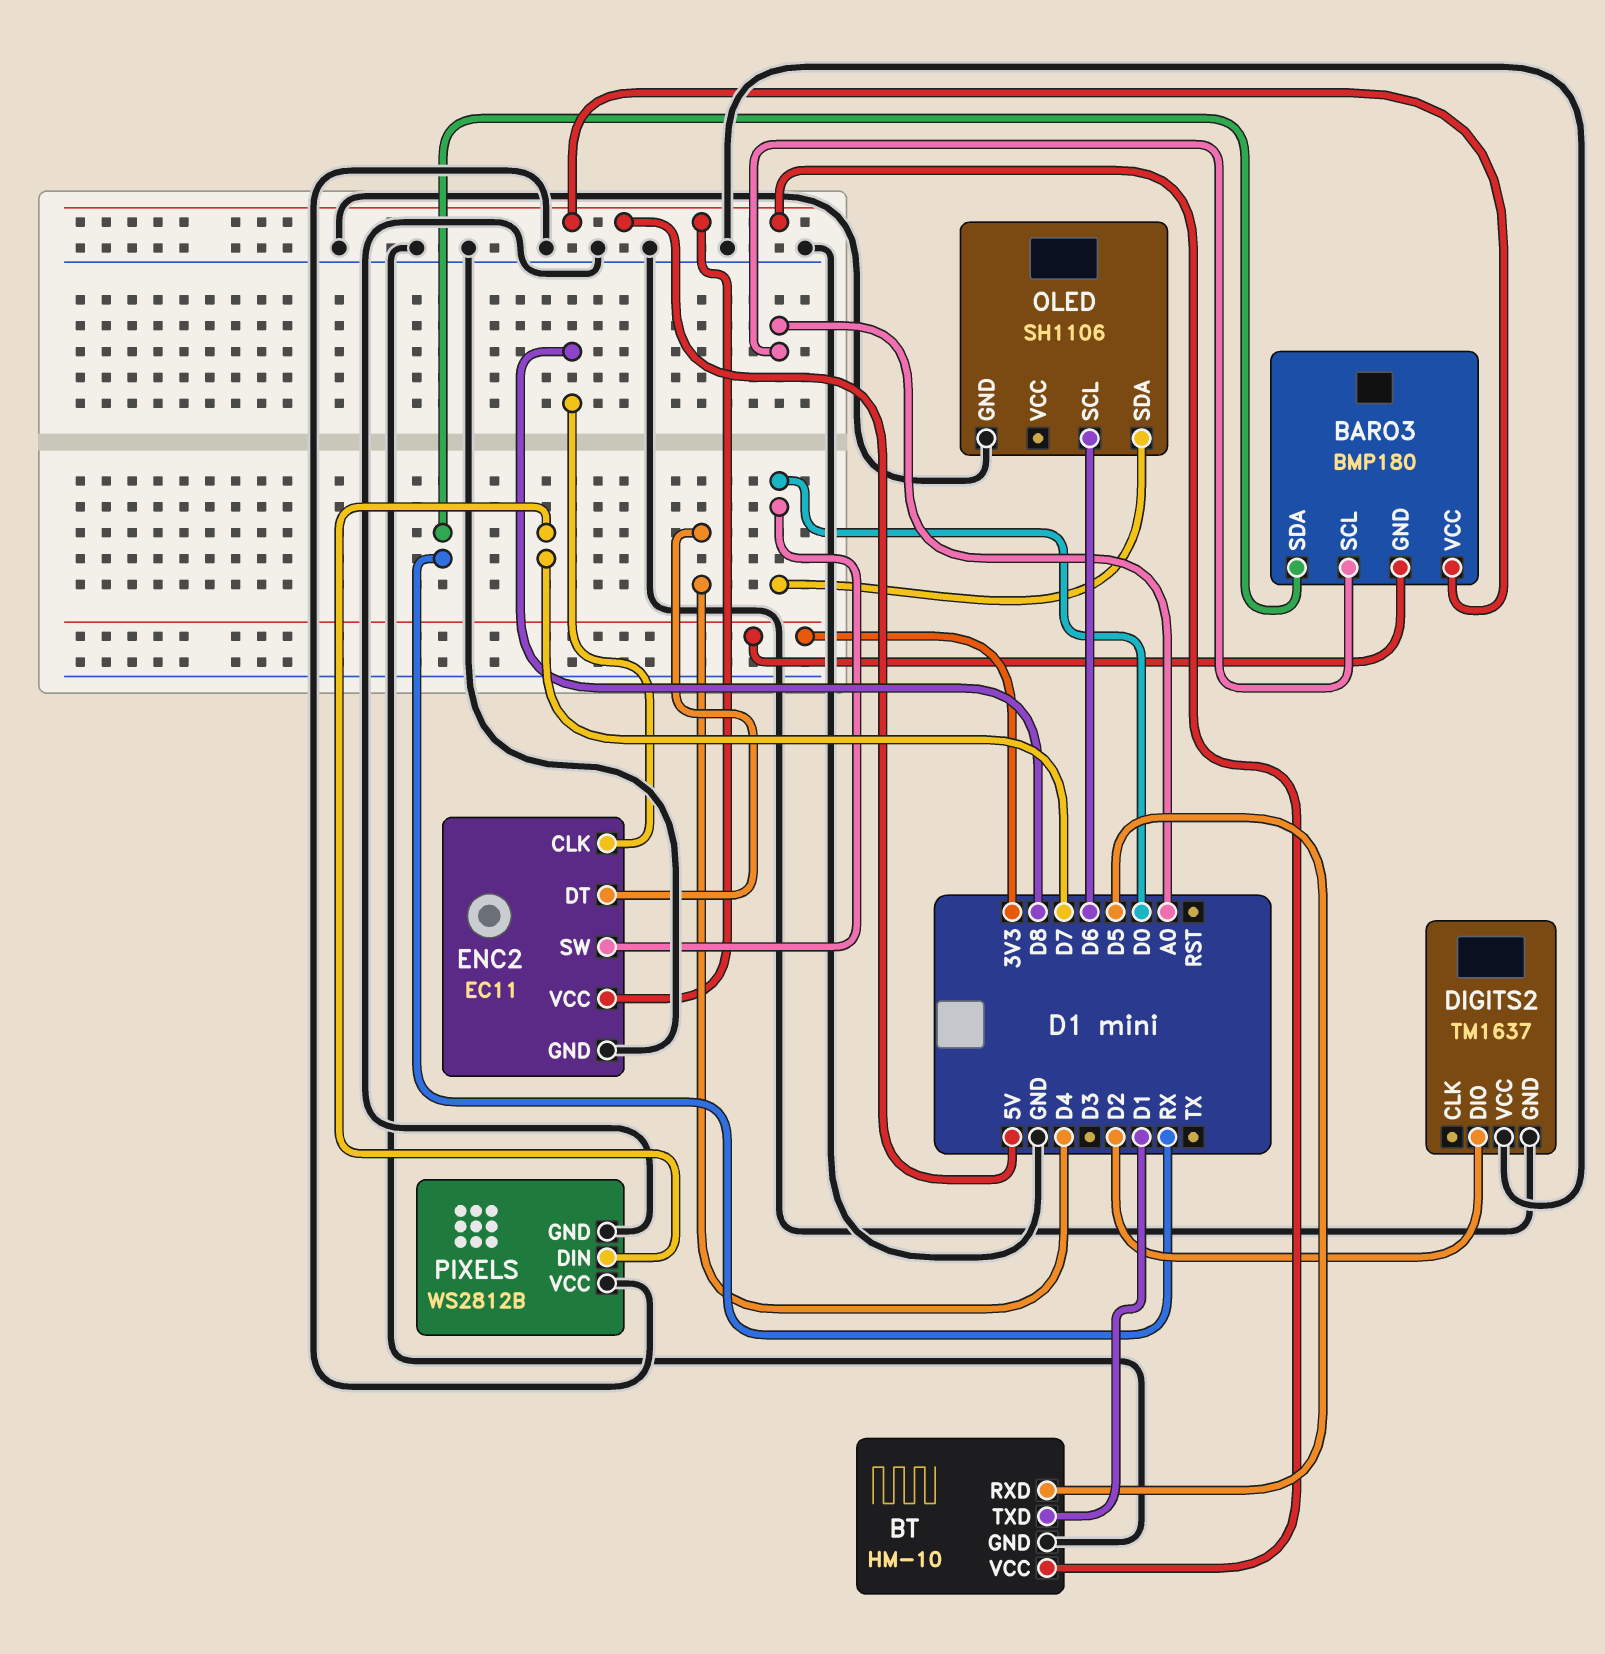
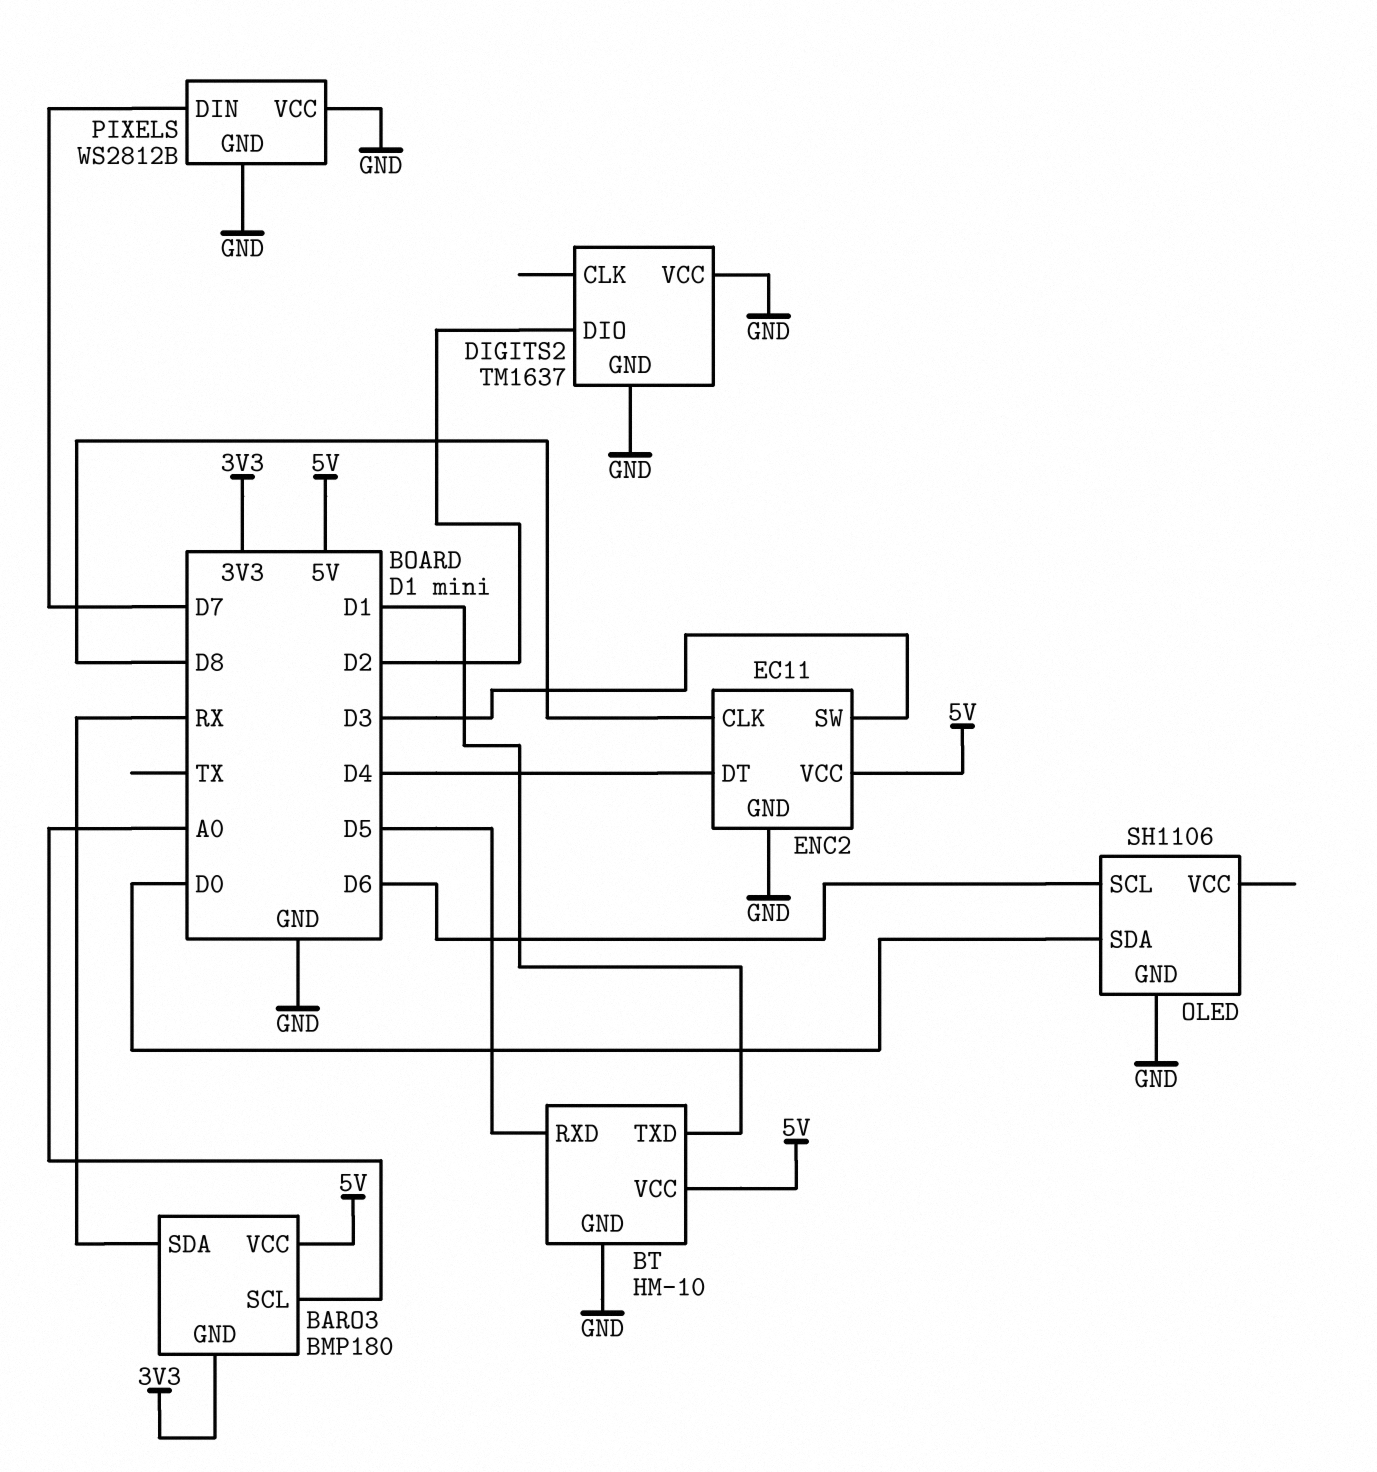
ENC2 pin SW: D0 -> D3

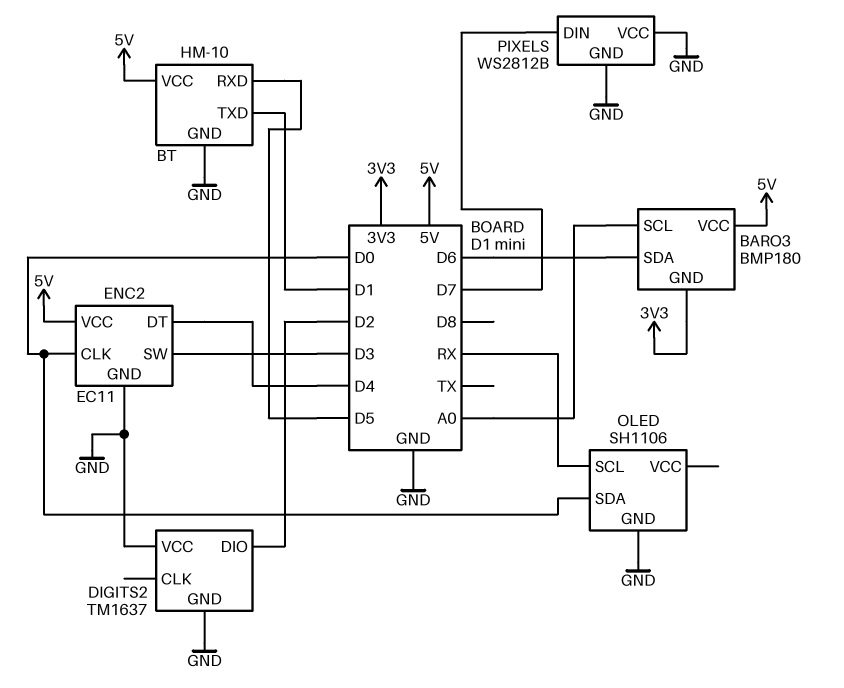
BARO3 pin SDA: RX -> D6
ENC2 pin CLK: D8 -> D0
OLED pin SCL: D6 -> RX

